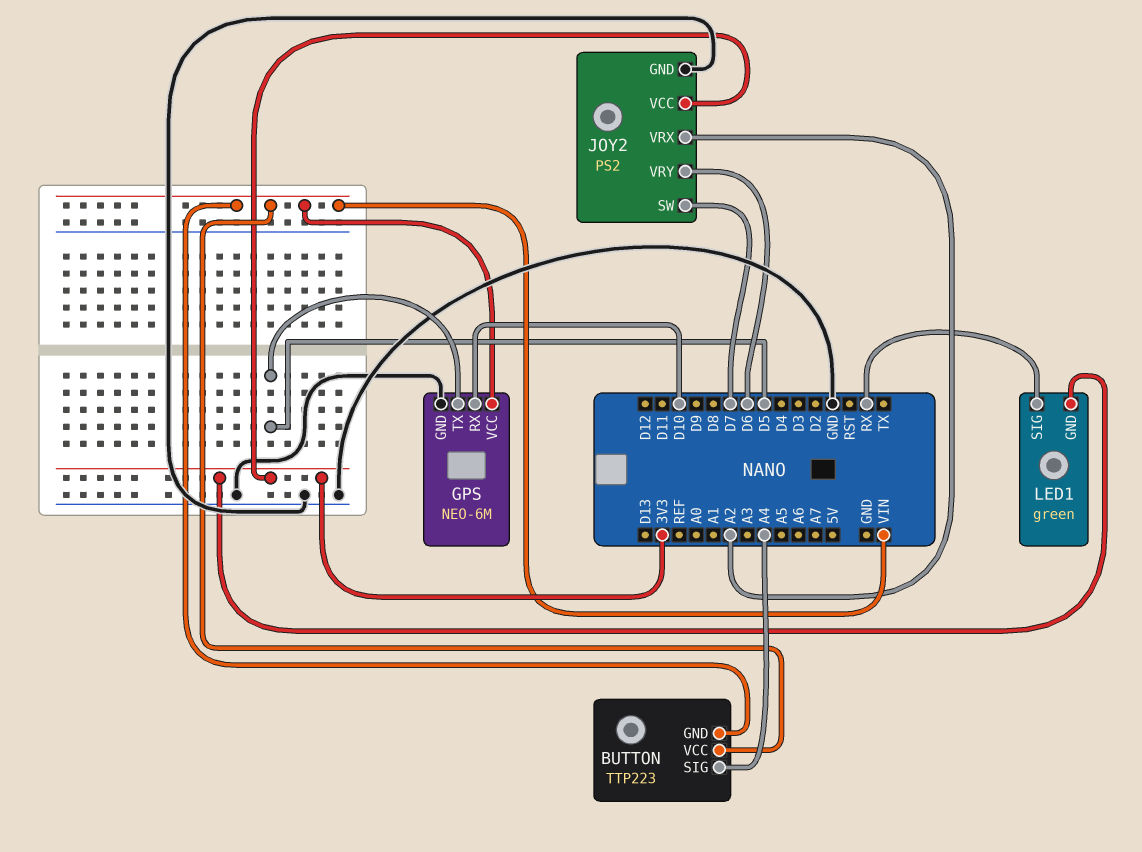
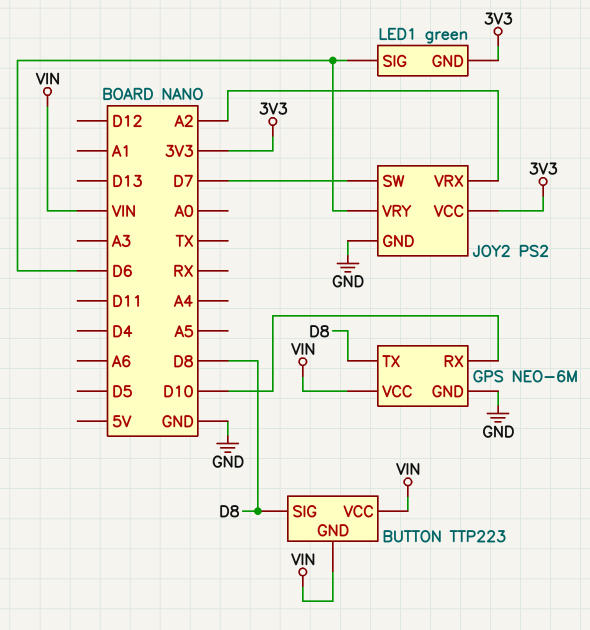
BUTTON pin SIG: A4 -> D8
GPS pin TX: D5 -> D8
LED1 pin SIG: RX -> D6

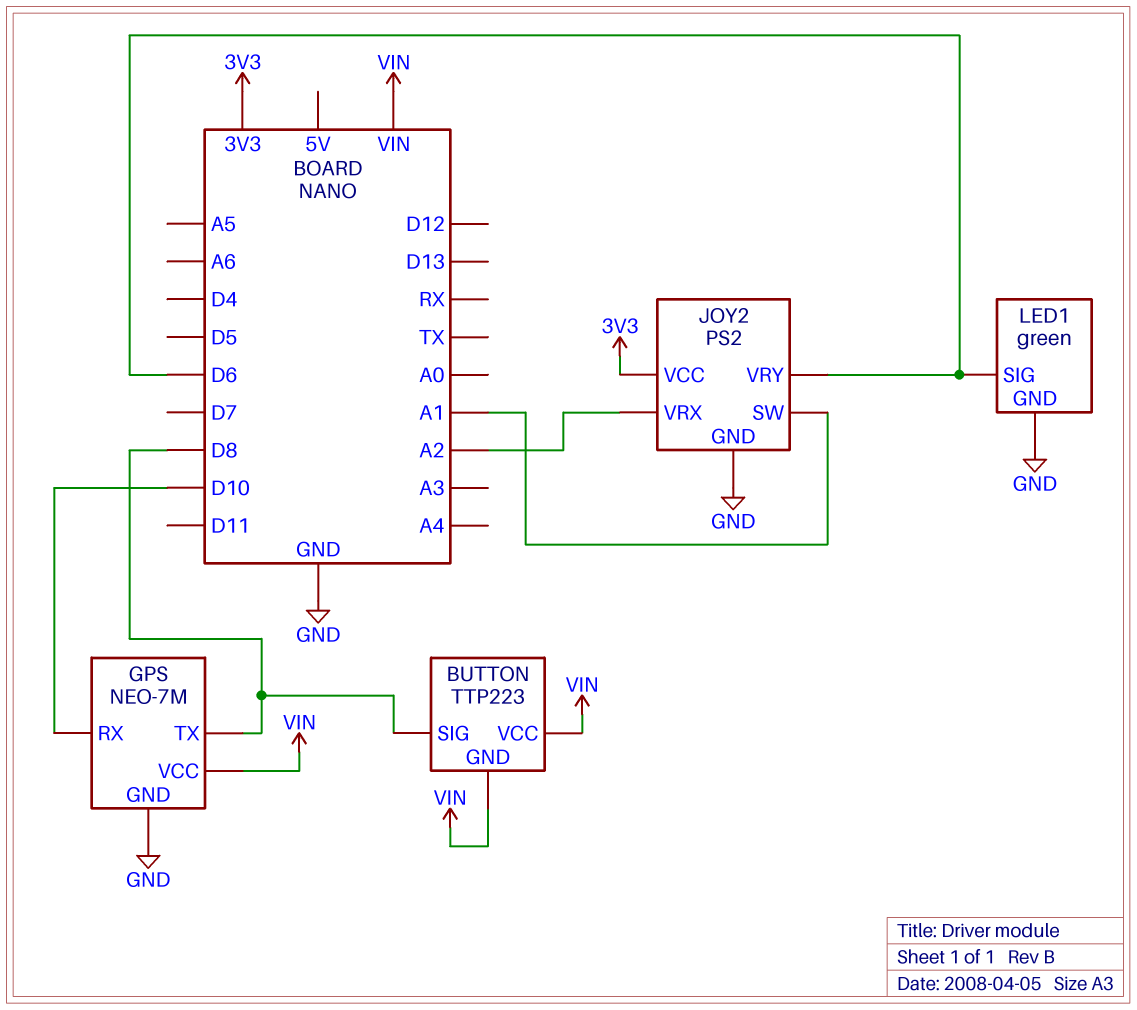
GPS: NEO-6M -> NEO-7M
JOY2 pin SW: D7 -> A1
LED1 pin GND: 3V3 -> GND

